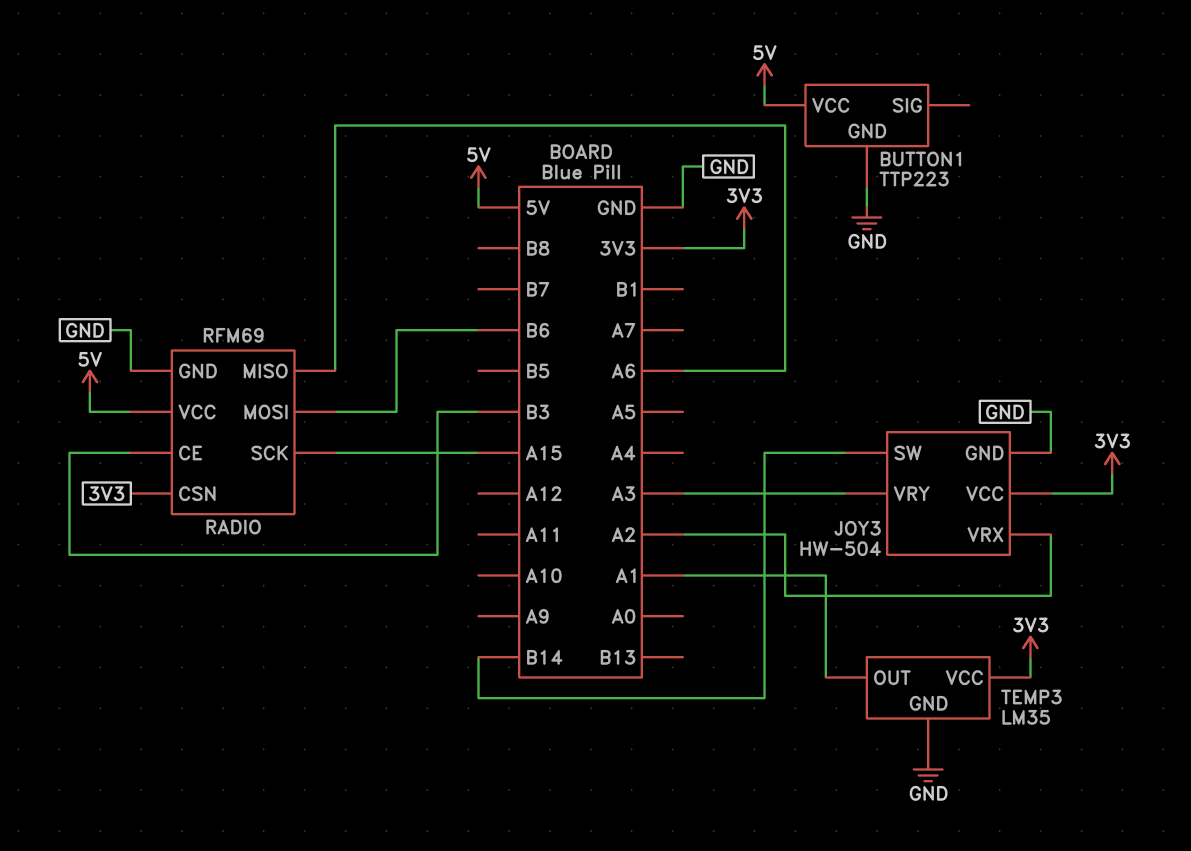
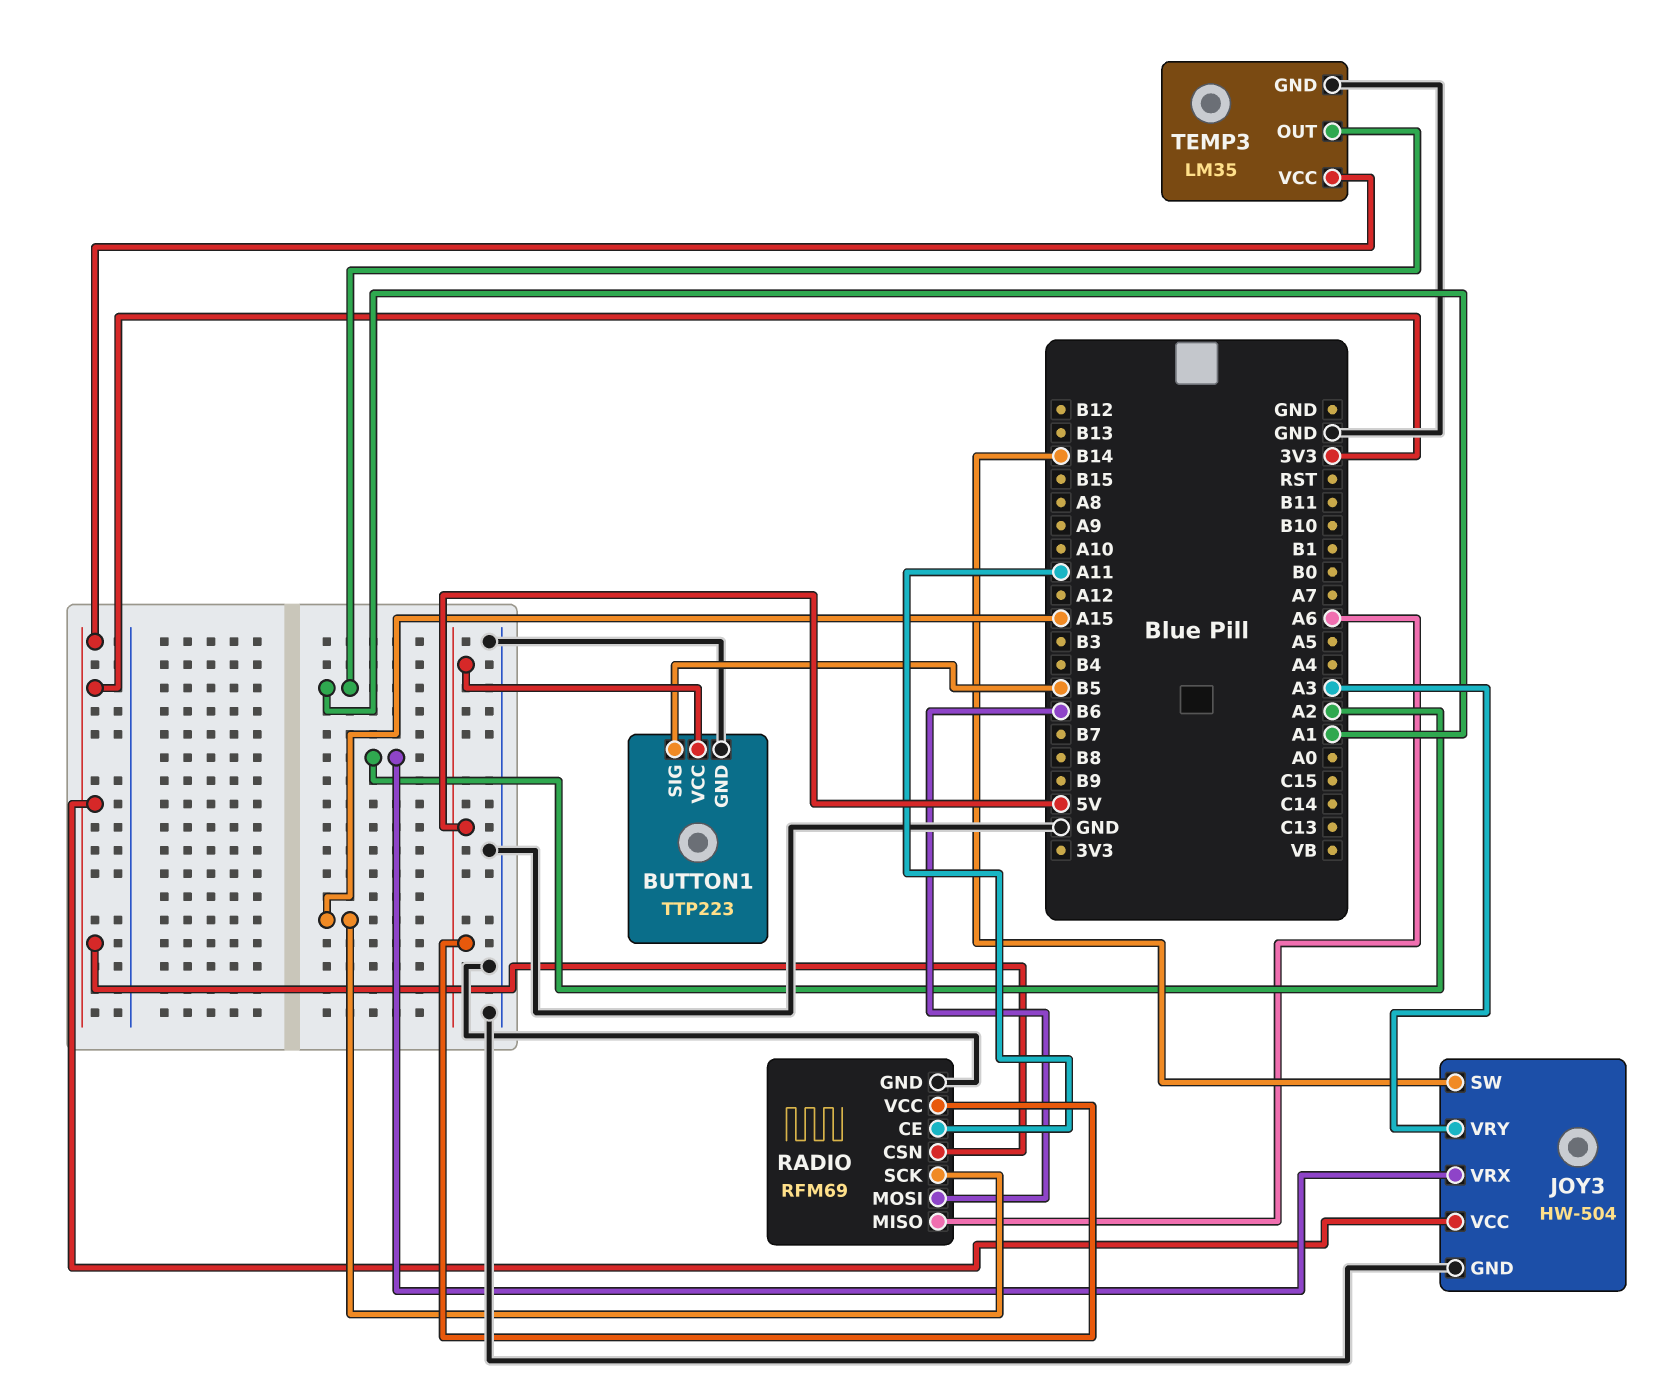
BUTTON1 pin SIG: none -> B5
RADIO pin CE: B3 -> A11

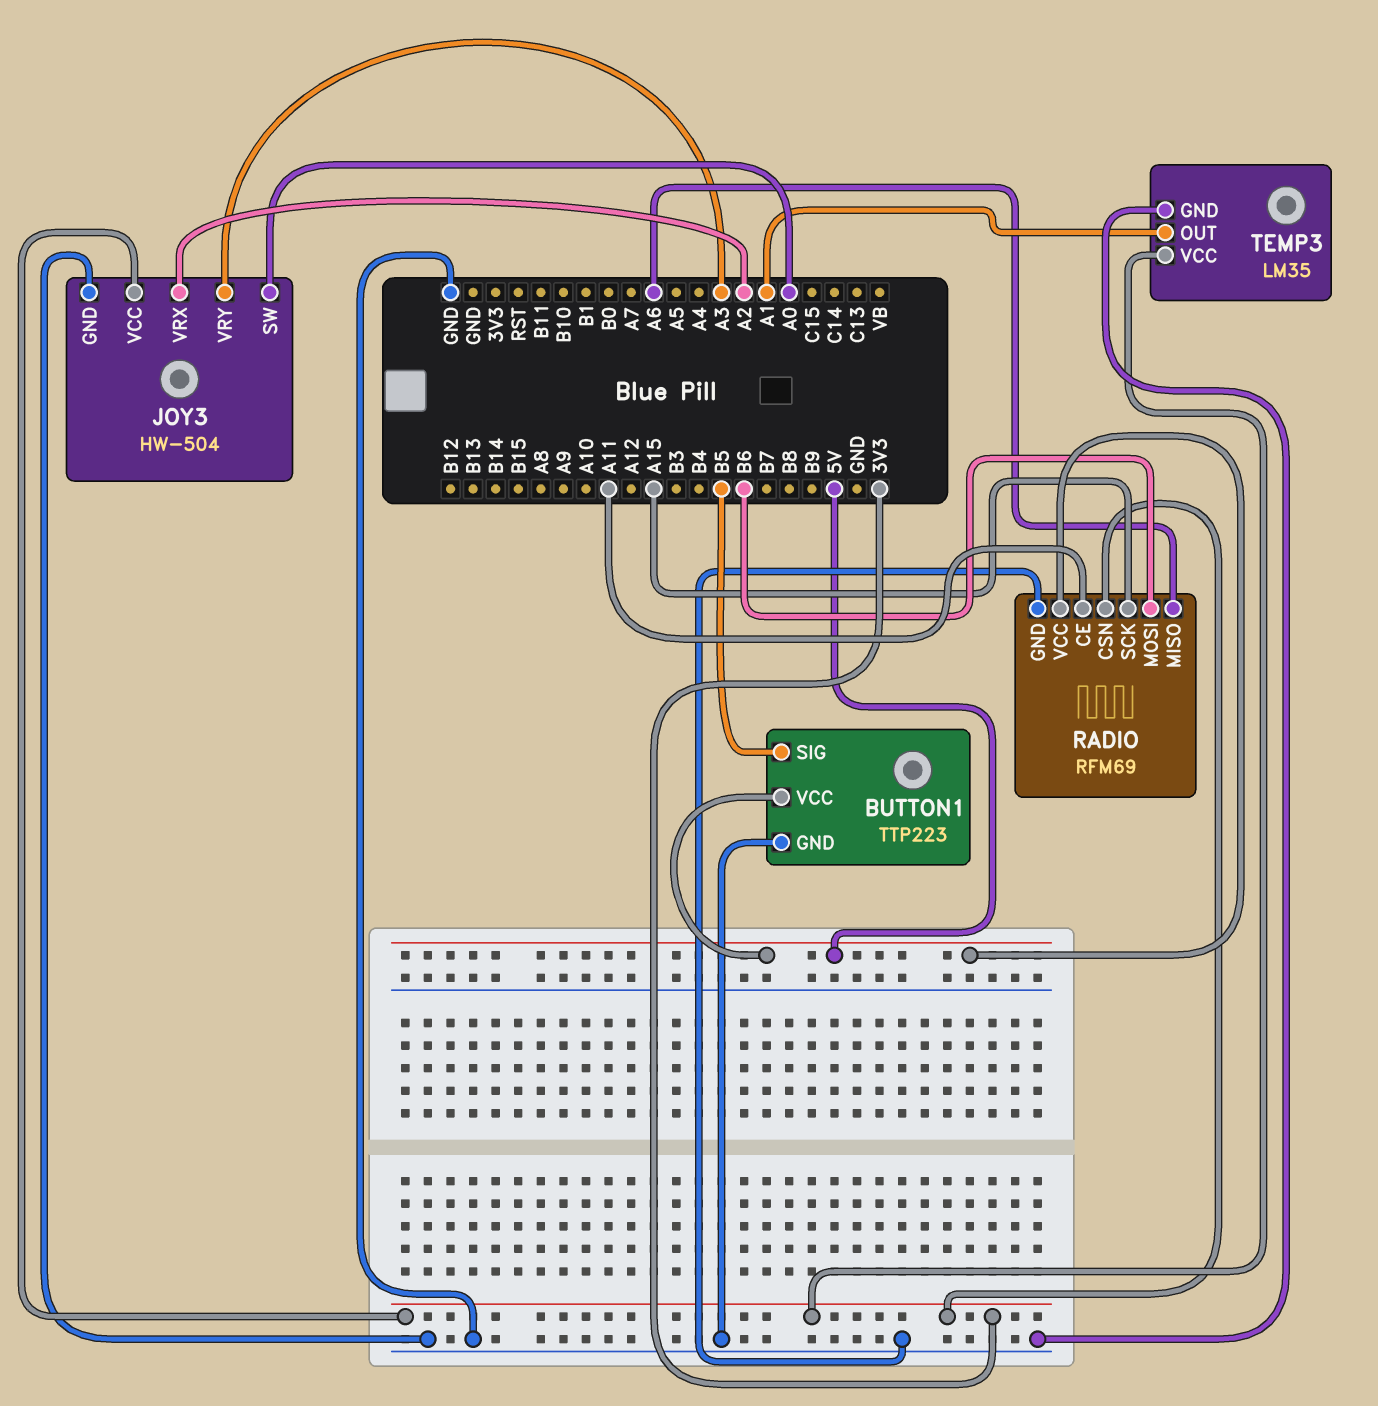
JOY3 pin SW: B14 -> A0

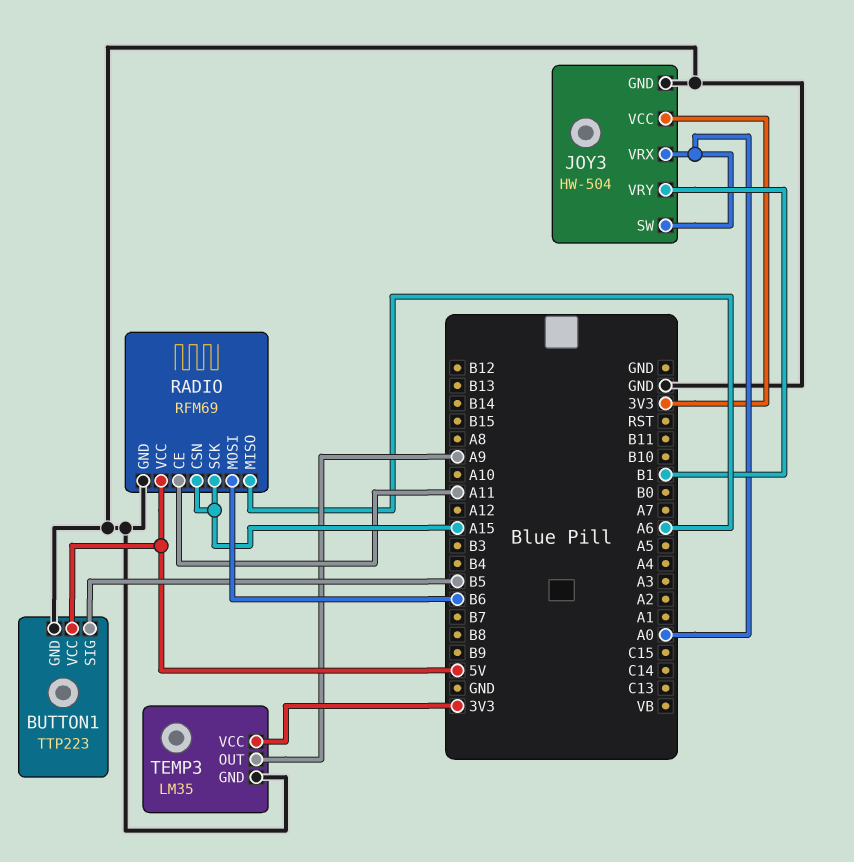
JOY3 pin VRX: A2 -> A0
JOY3 pin VRY: A3 -> B1
RADIO pin CSN: 3V3 -> A15
TEMP3 pin OUT: A1 -> A9

